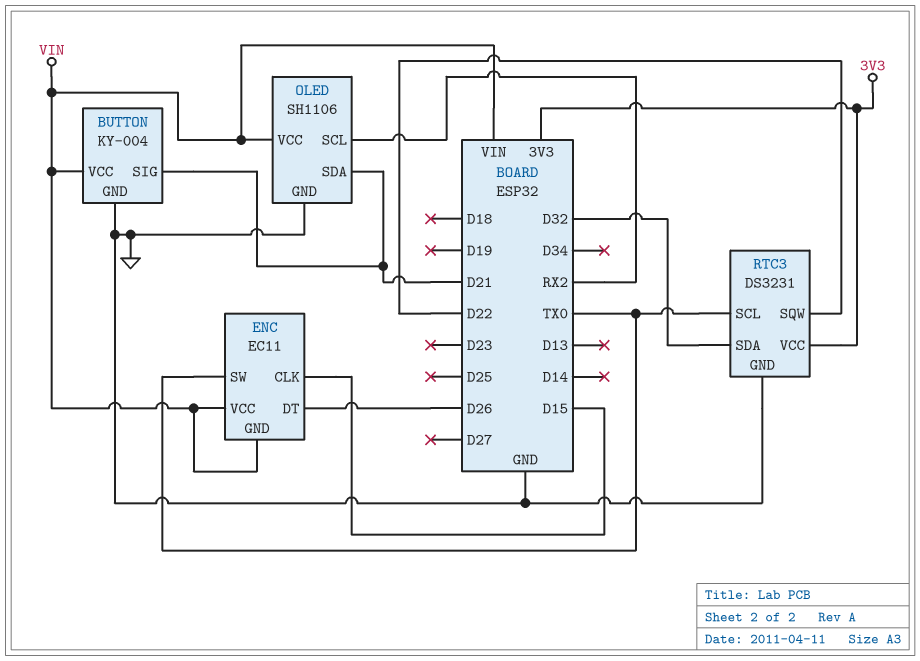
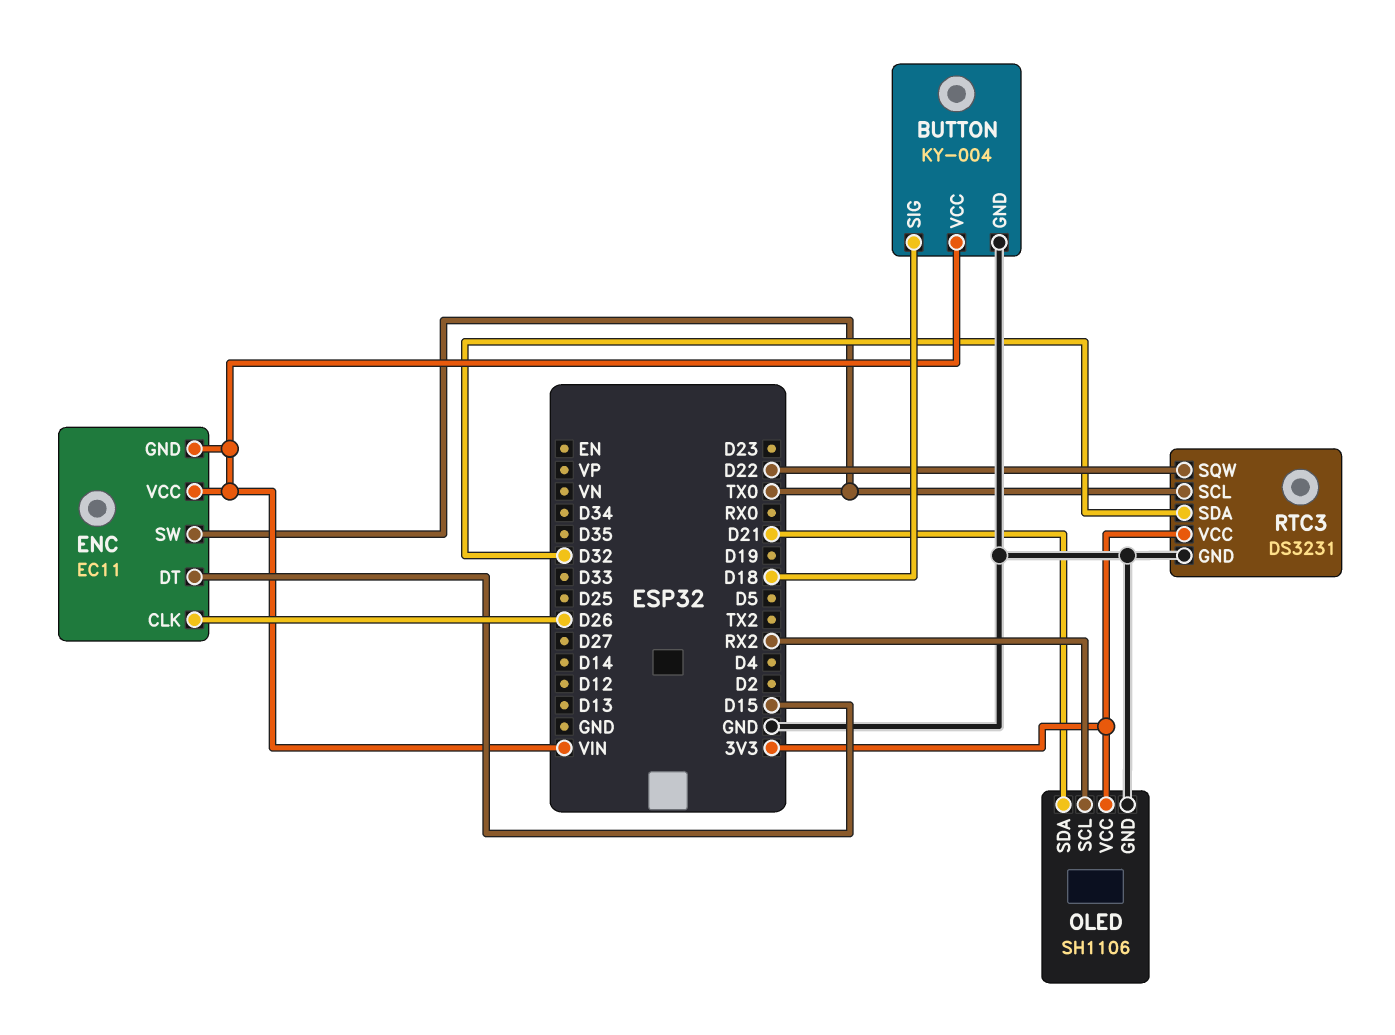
BUTTON pin SIG: D21 -> D18
ENC pin CLK: D15 -> D26
ENC pin DT: D26 -> D15
OLED pin VCC: VIN -> 3V3

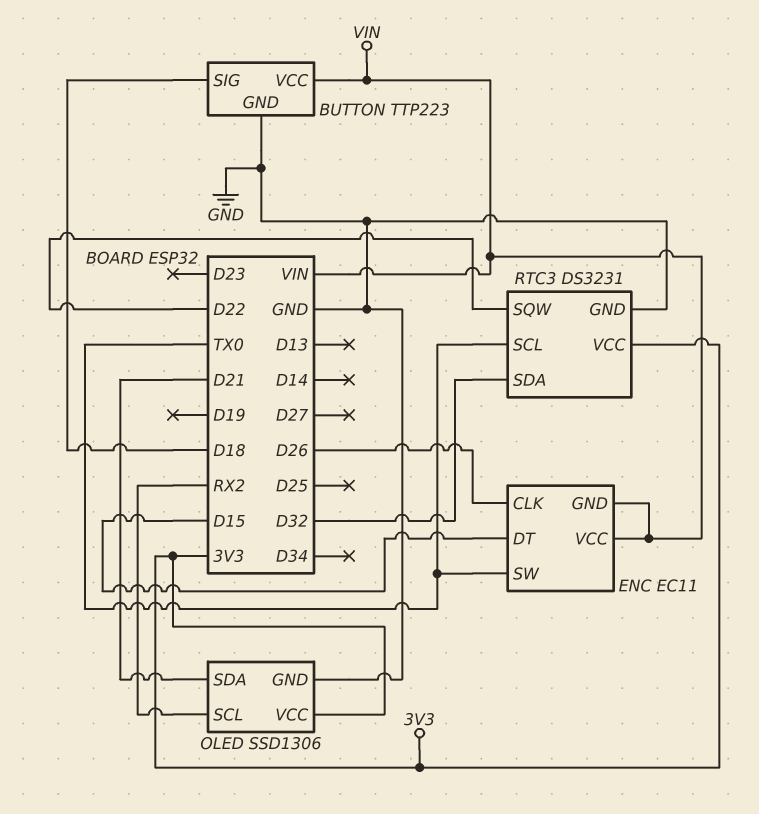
BUTTON: KY-004 -> TTP223
OLED: SH1106 -> SSD1306

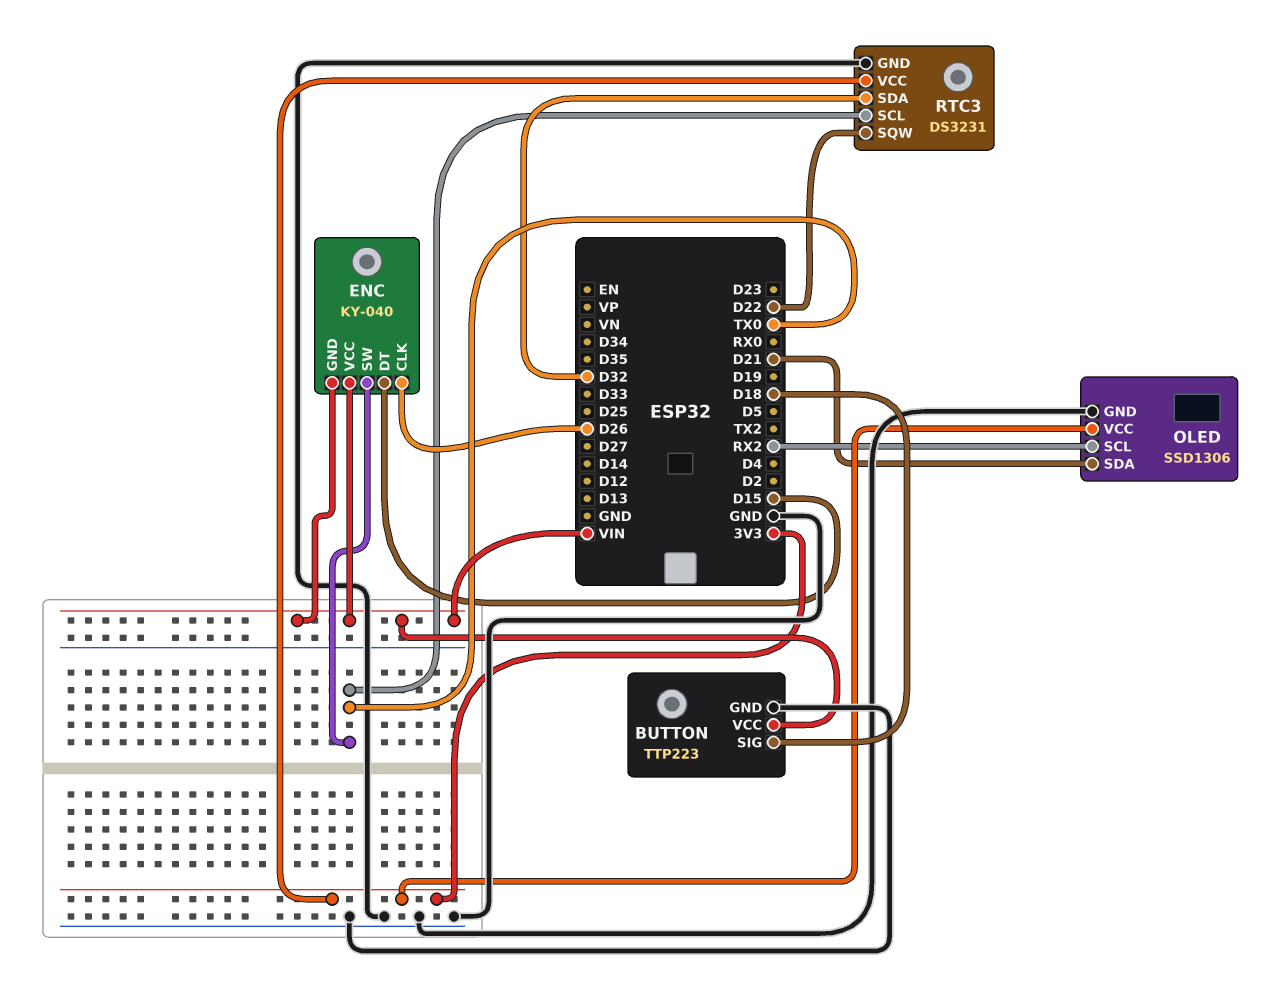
ENC: EC11 -> KY-040

